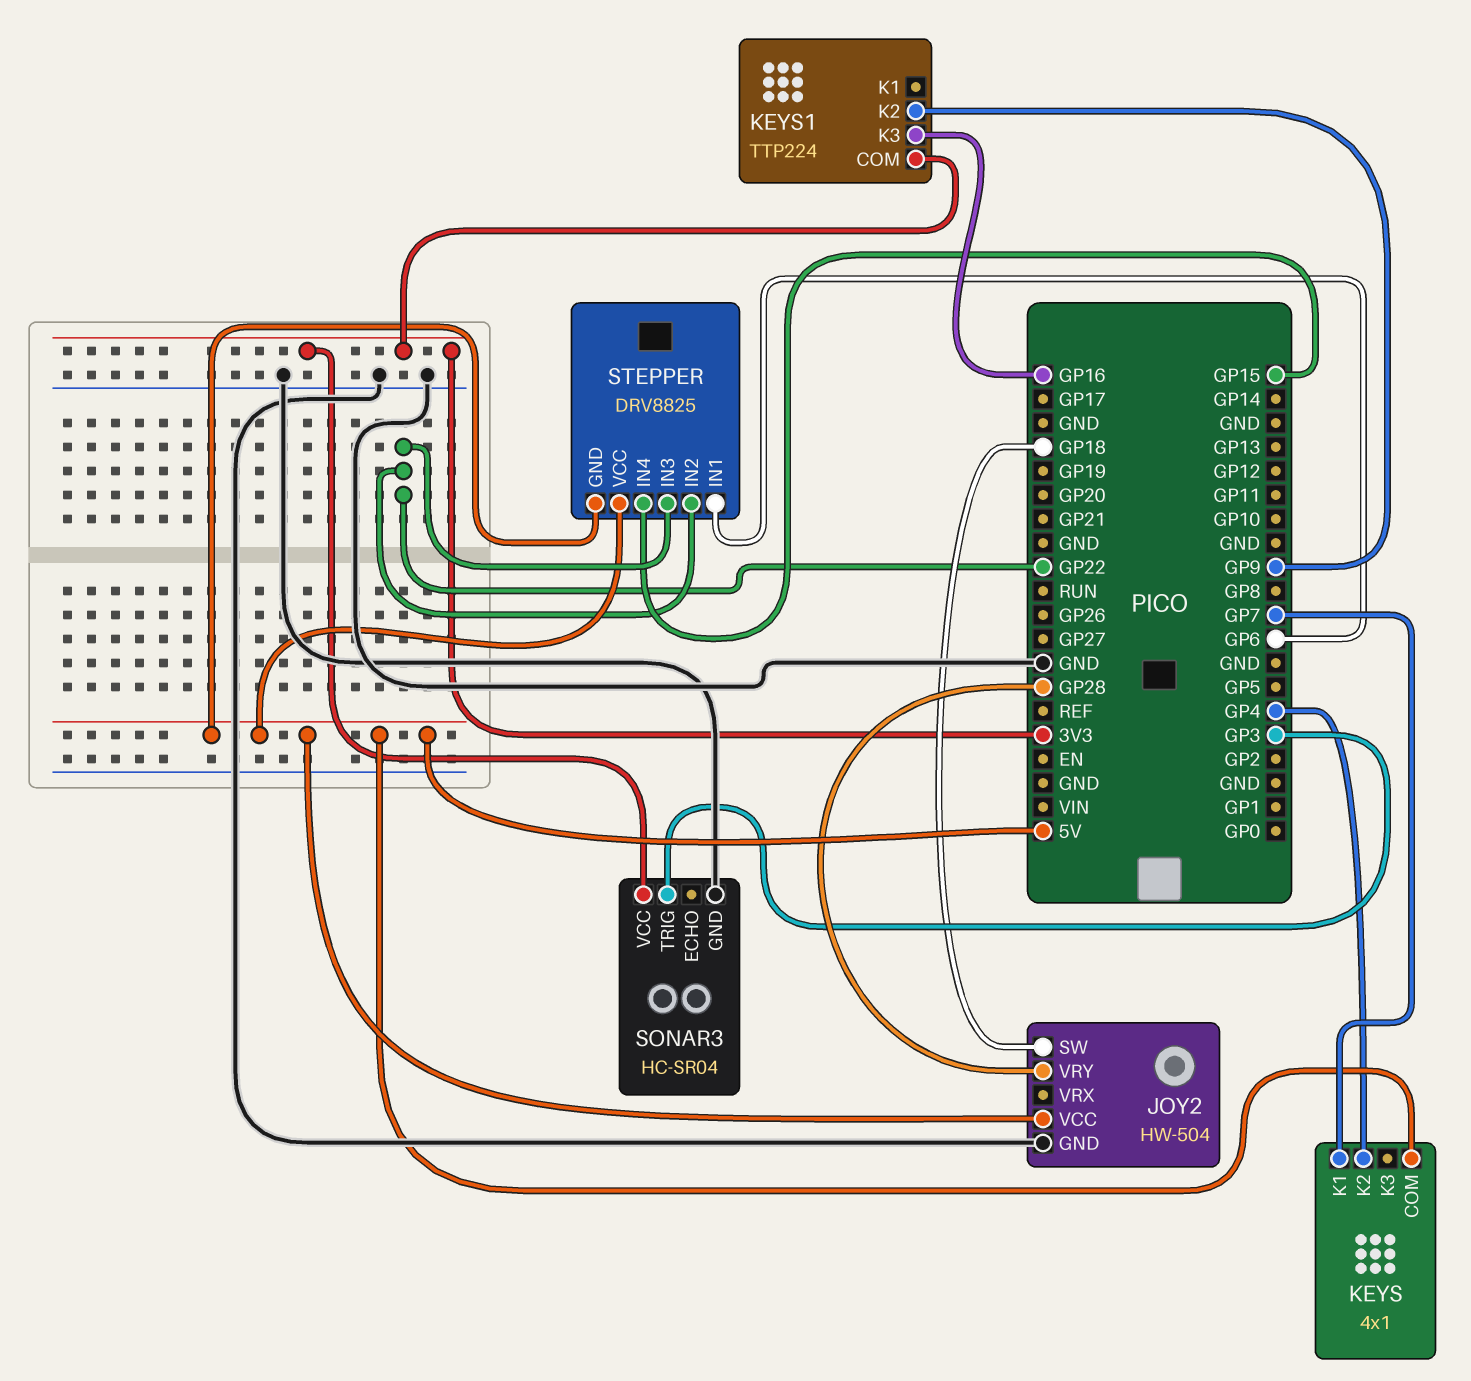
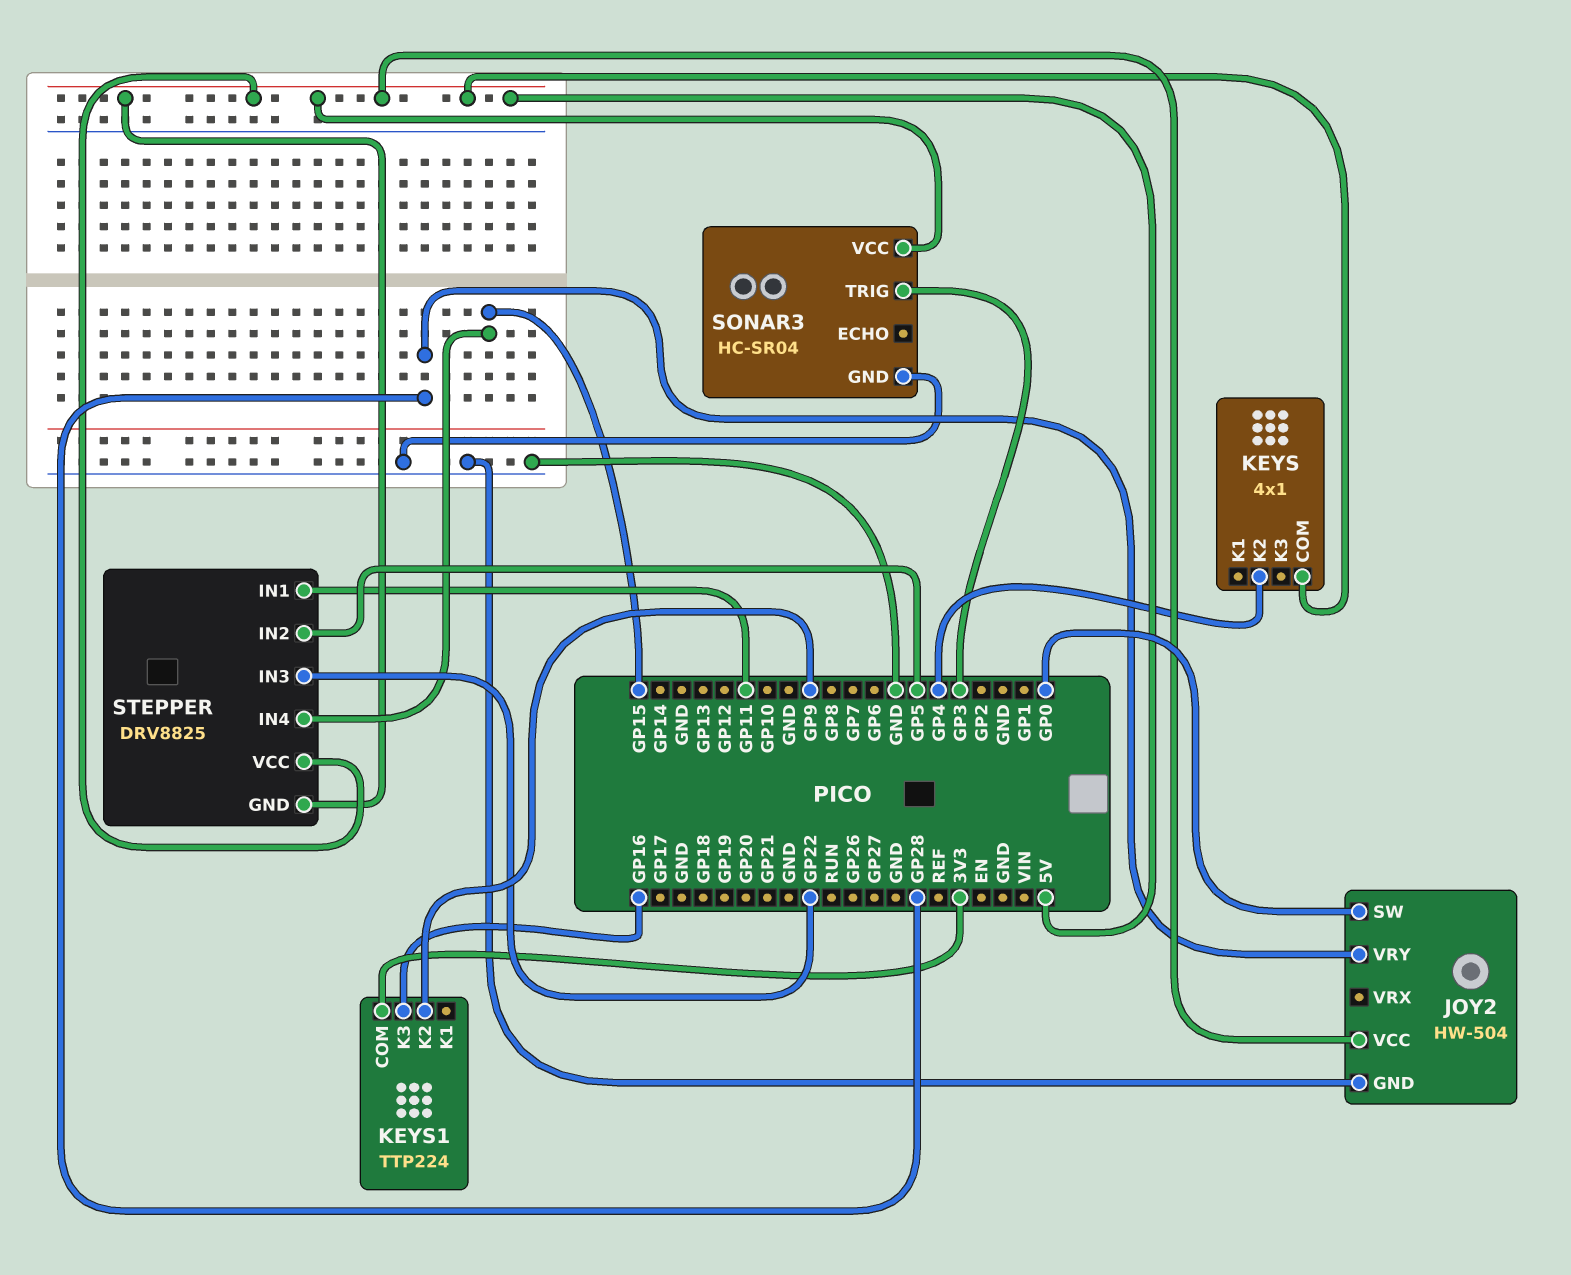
JOY2 pin SW: GP18 -> GP0
KEYS pin K1: GP7 -> none
SONAR3 pin VCC: 3V3 -> 5V
STEPPER pin IN1: GP6 -> GP11
STEPPER pin IN2: GP22 -> GP5

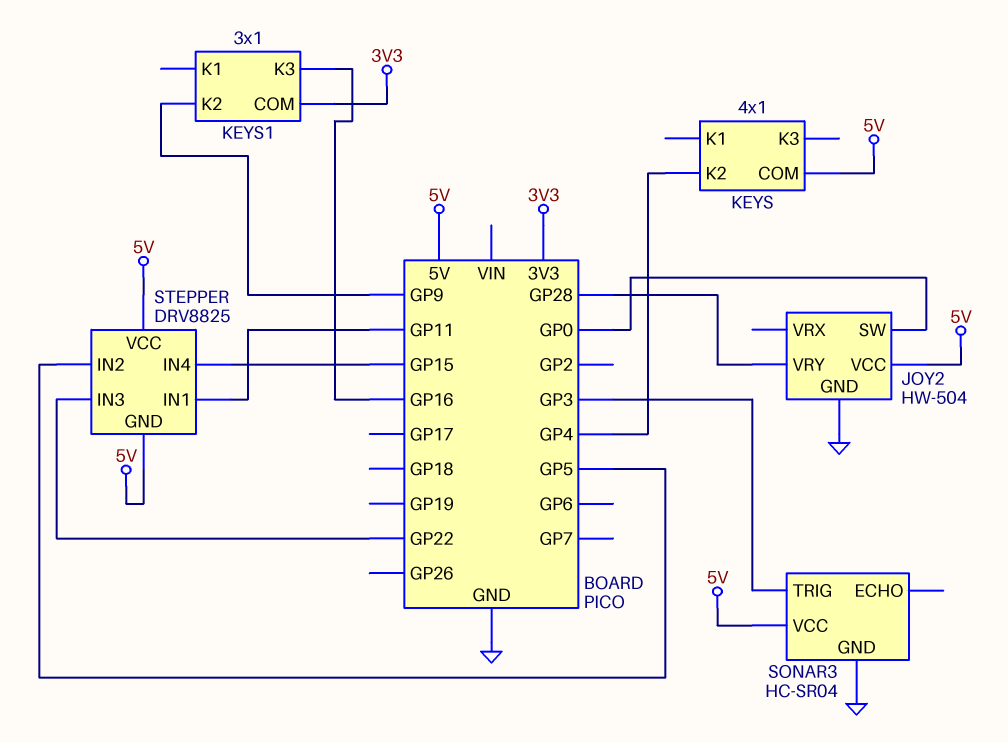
KEYS1: TTP224 -> 3x1

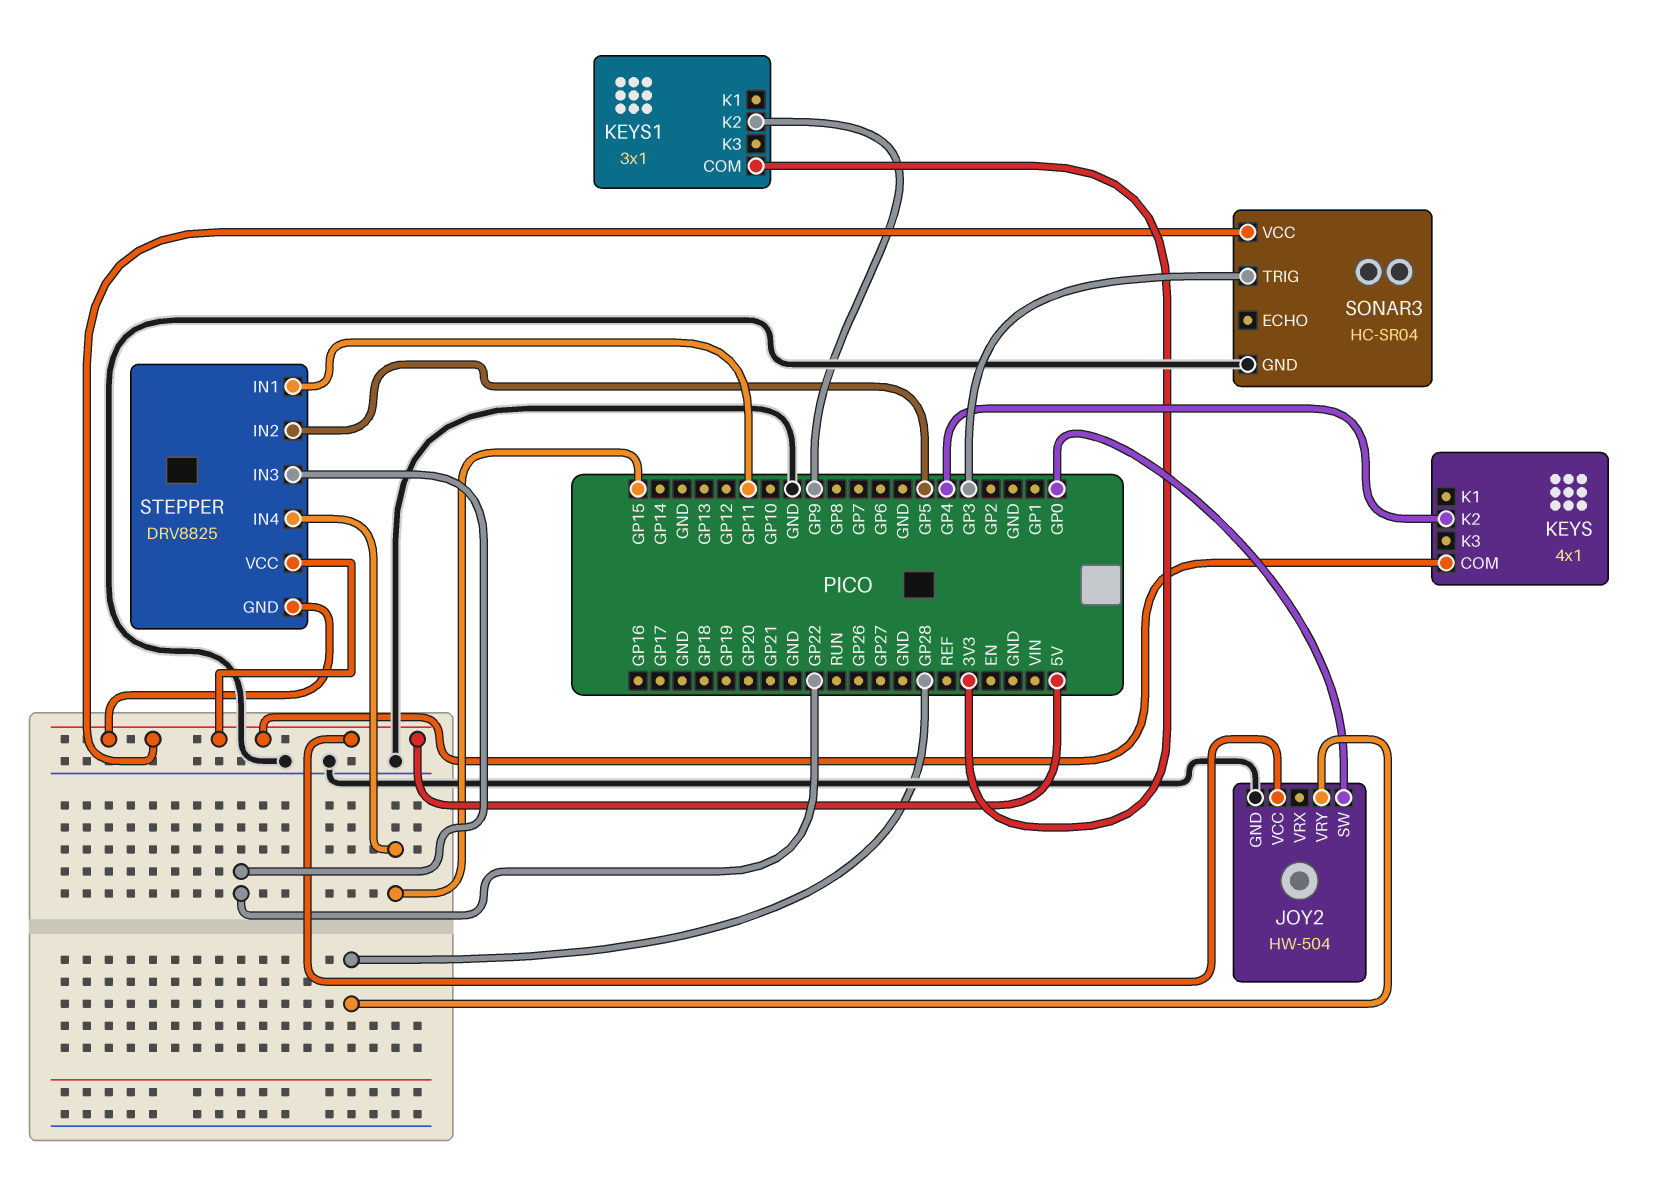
KEYS1 pin K3: GP16 -> none

